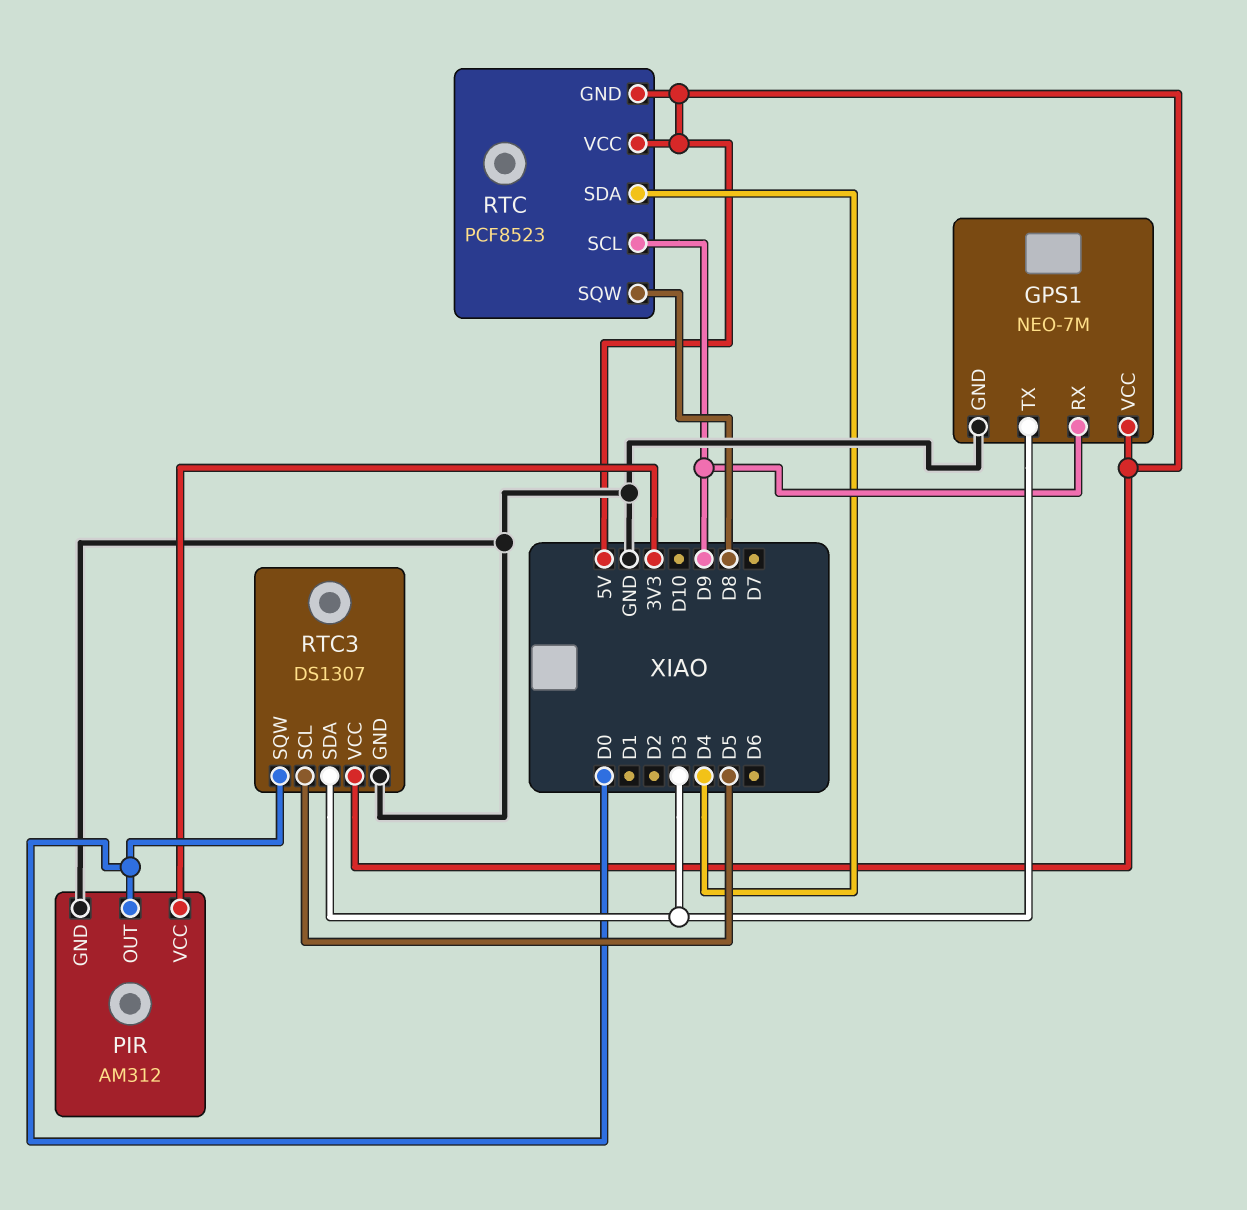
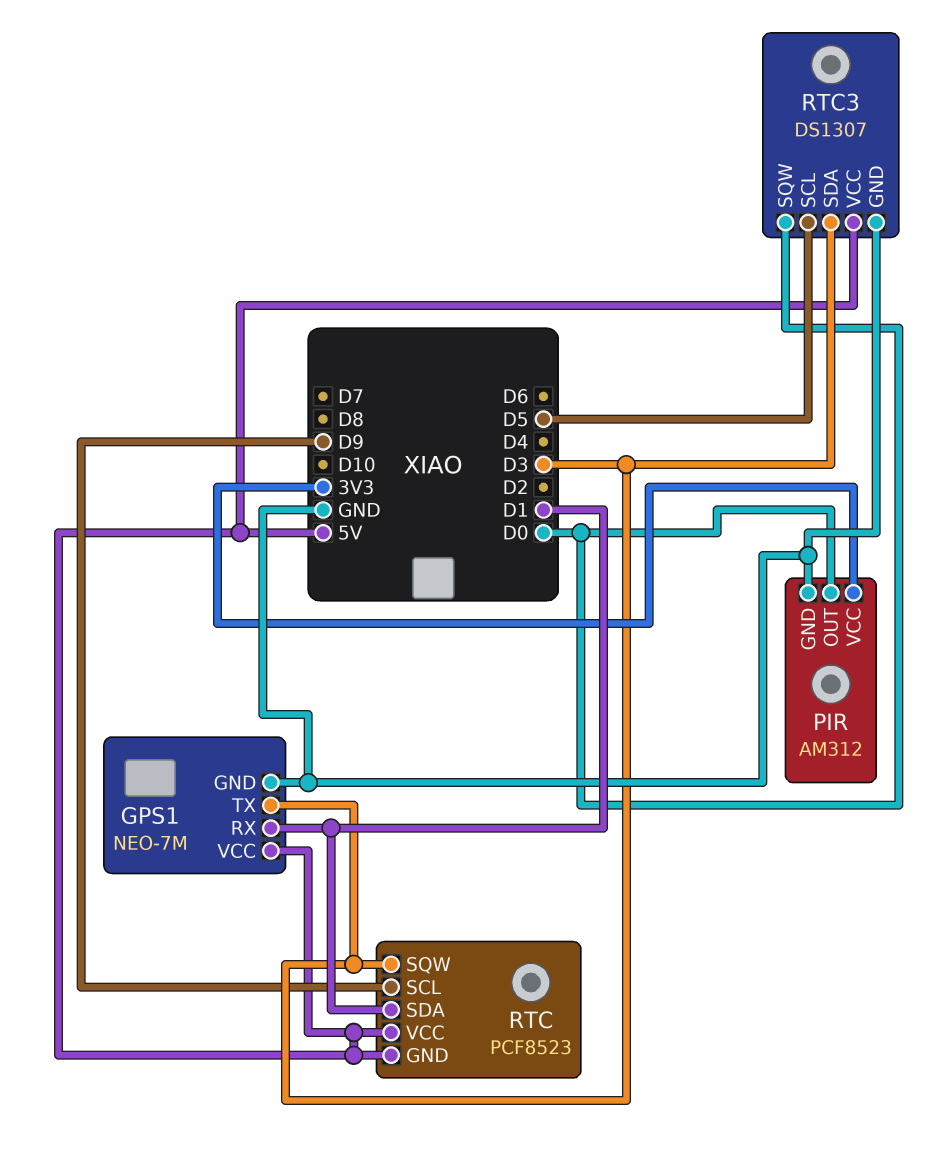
GPS1 pin RX: D9 -> D1
RTC pin SDA: D4 -> D1
RTC pin SQW: D8 -> D3

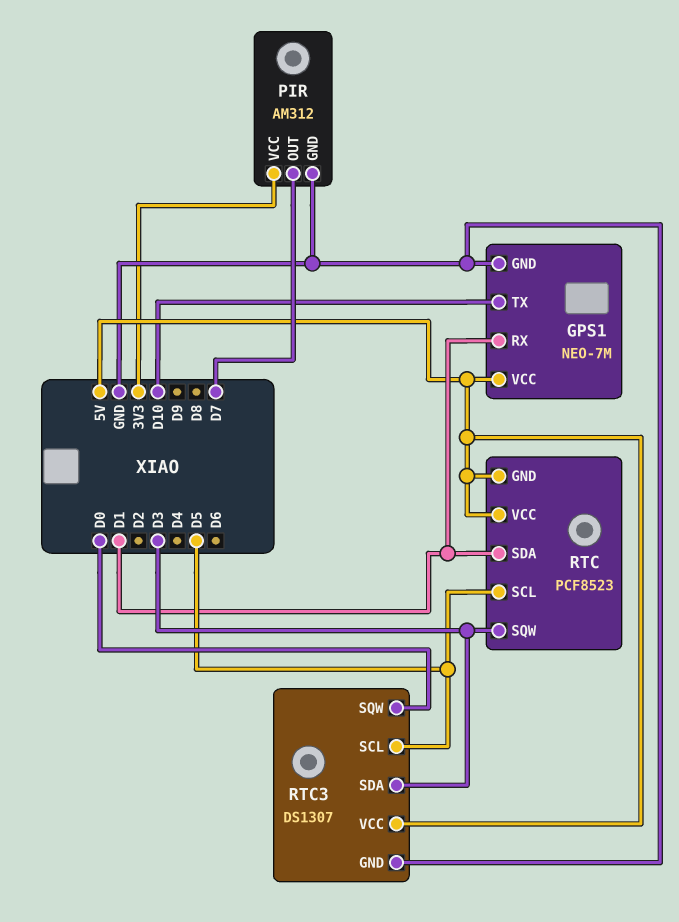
GPS1 pin TX: D3 -> D10
PIR pin OUT: D0 -> D7
RTC pin SCL: D9 -> D5

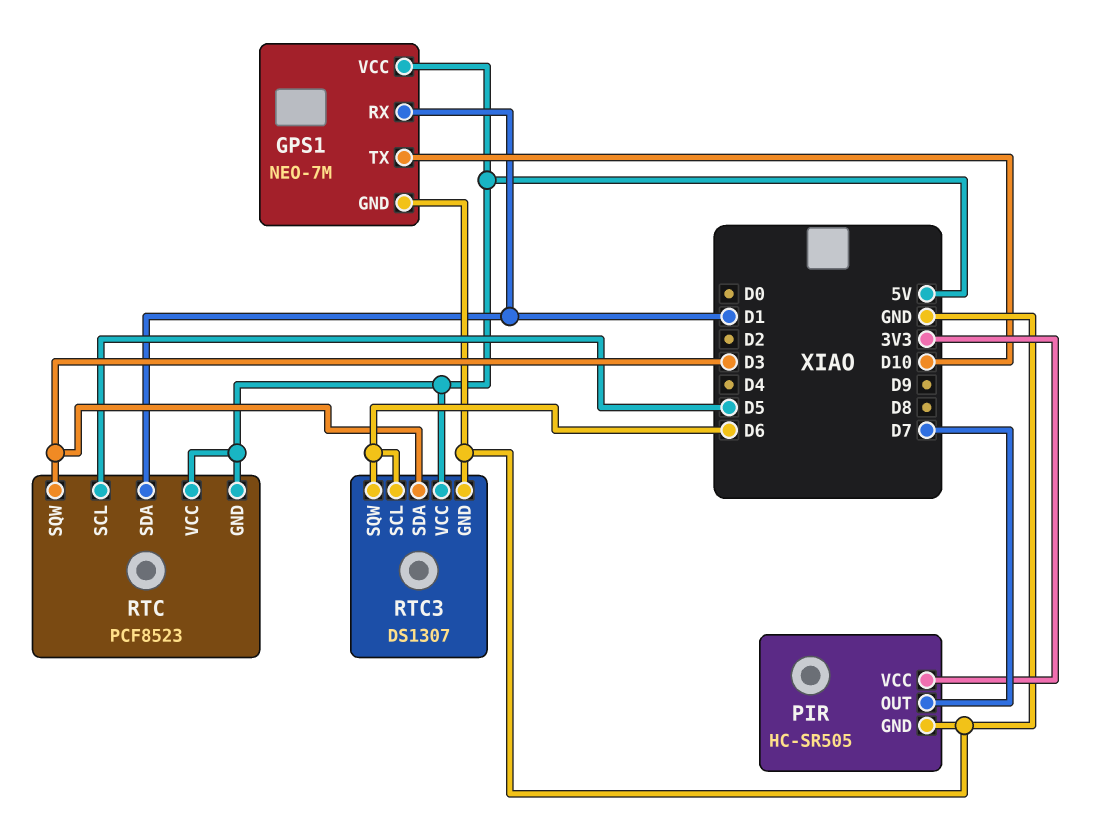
PIR: AM312 -> HC-SR505
RTC3 pin SCL: D5 -> D6
RTC3 pin SQW: D0 -> D6

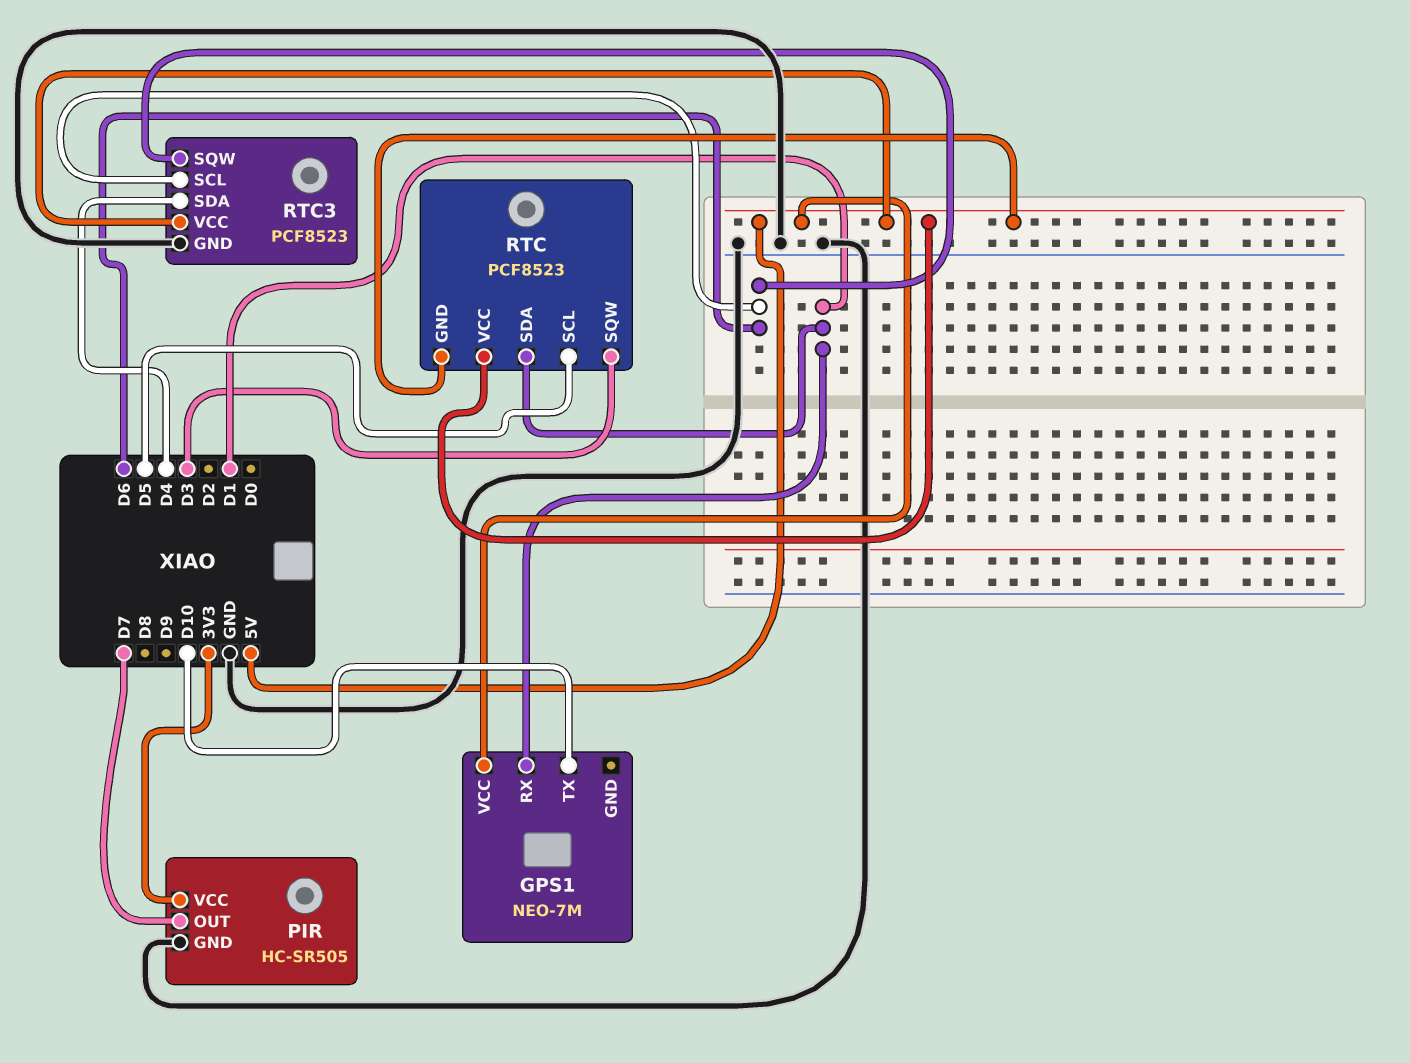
GPS1 pin GND: GND -> none
RTC3: DS1307 -> PCF8523
RTC3 pin SDA: D3 -> D4

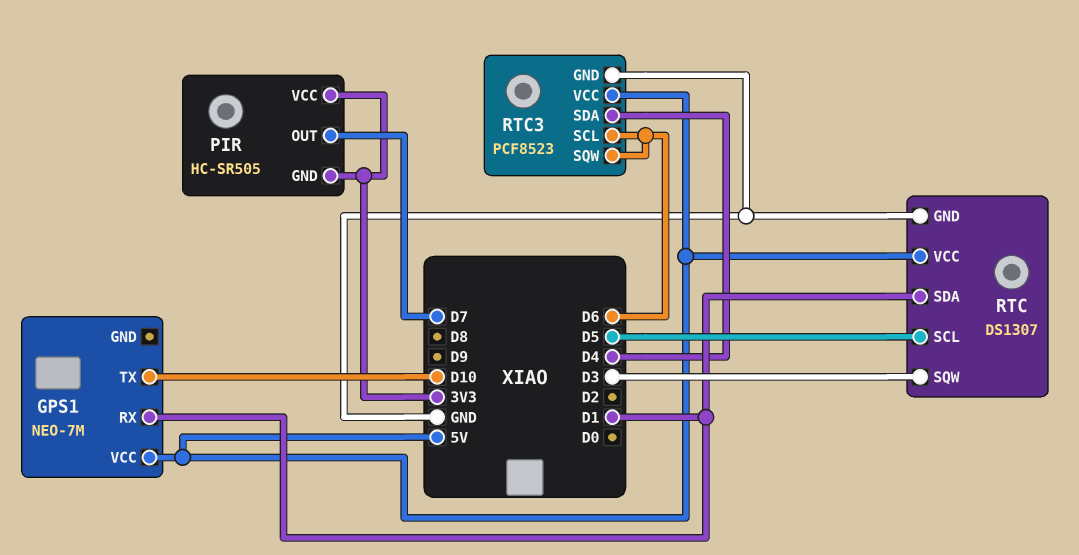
PIR pin GND: GND -> 3V3
RTC: PCF8523 -> DS1307
RTC pin GND: 5V -> GND

